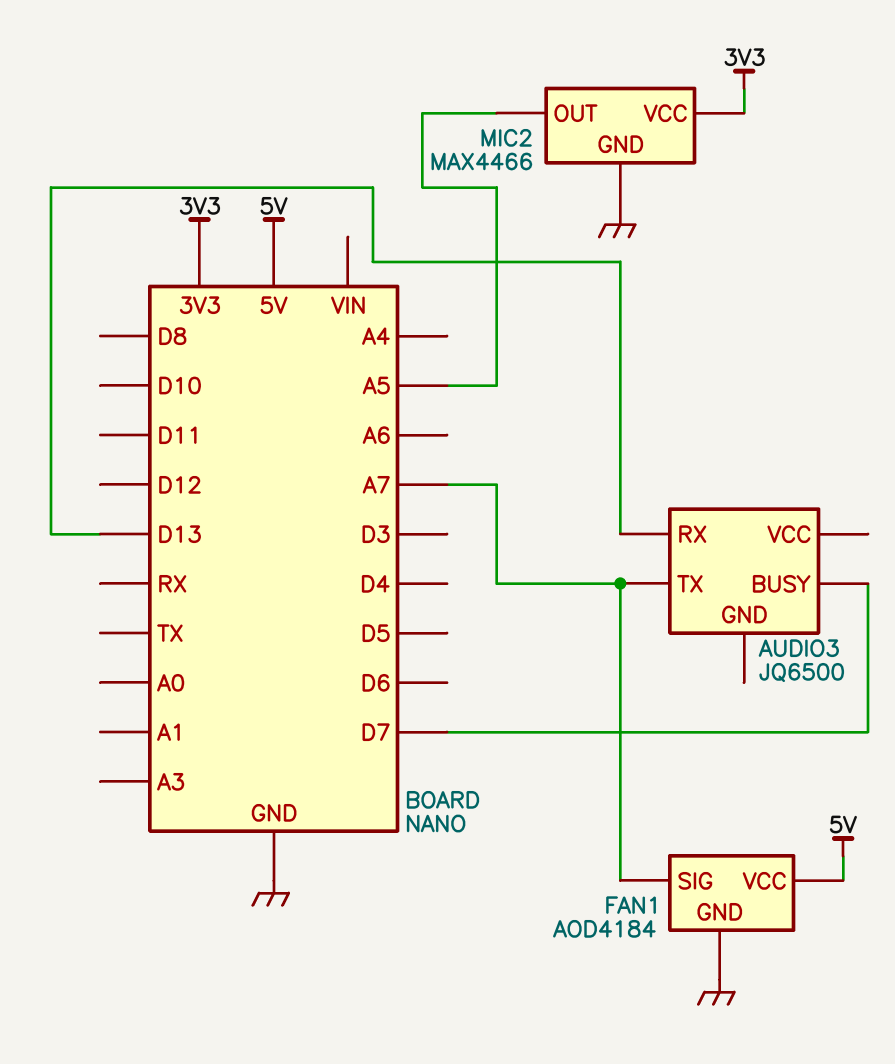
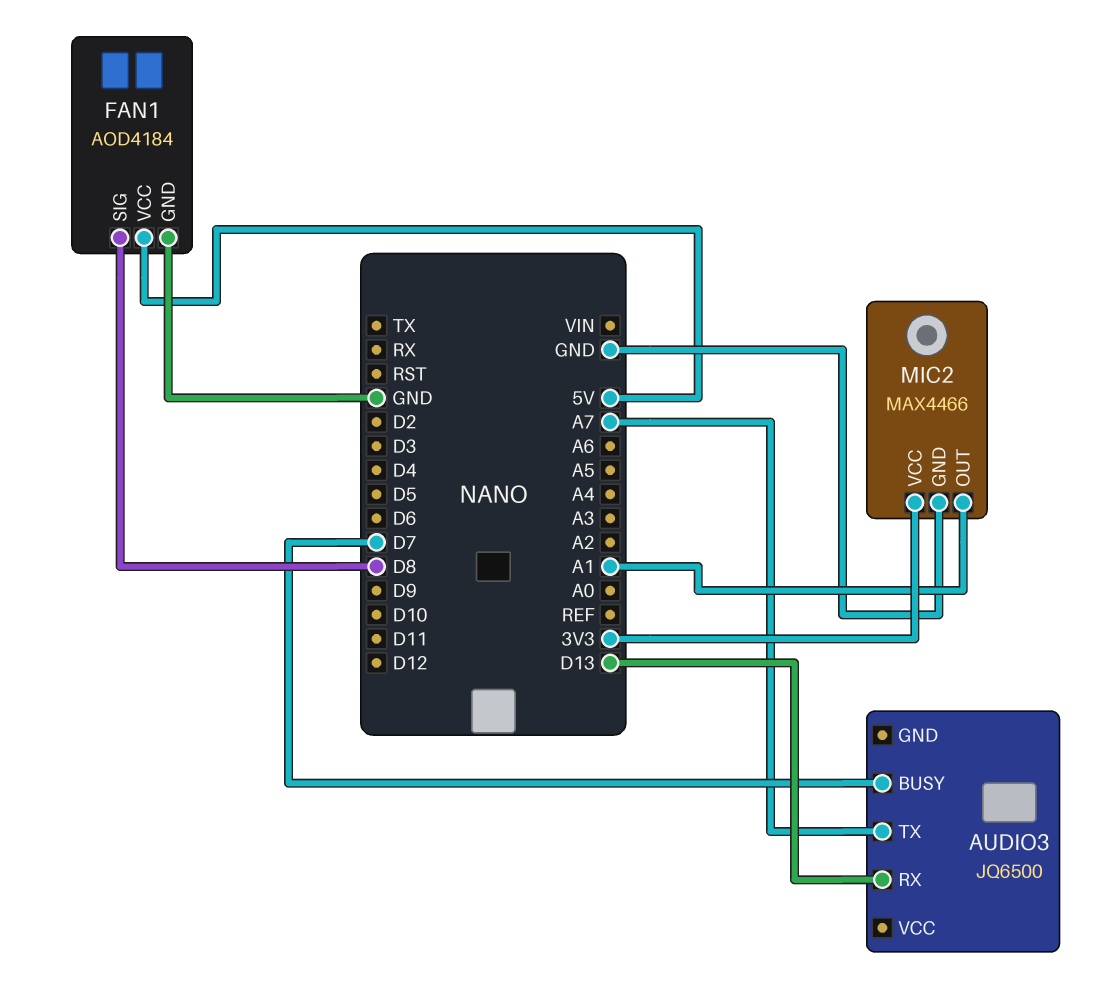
FAN1 pin SIG: A7 -> D8
MIC2 pin OUT: A5 -> A1

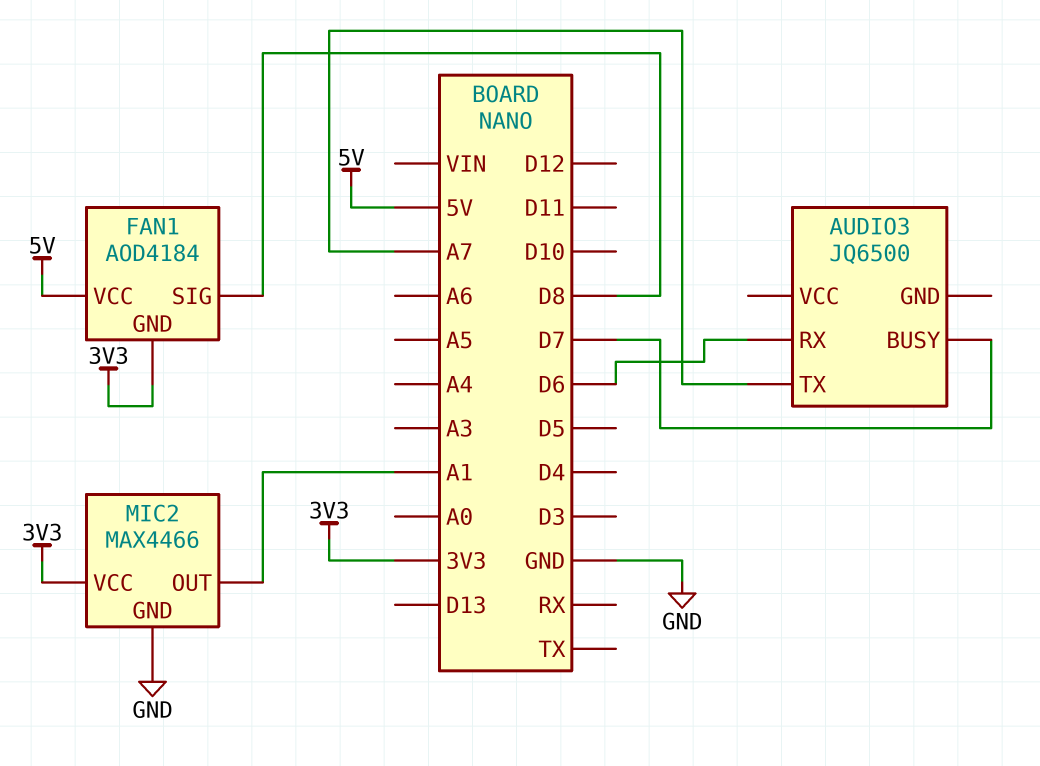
AUDIO3 pin RX: D13 -> D6
FAN1 pin GND: GND -> 3V3

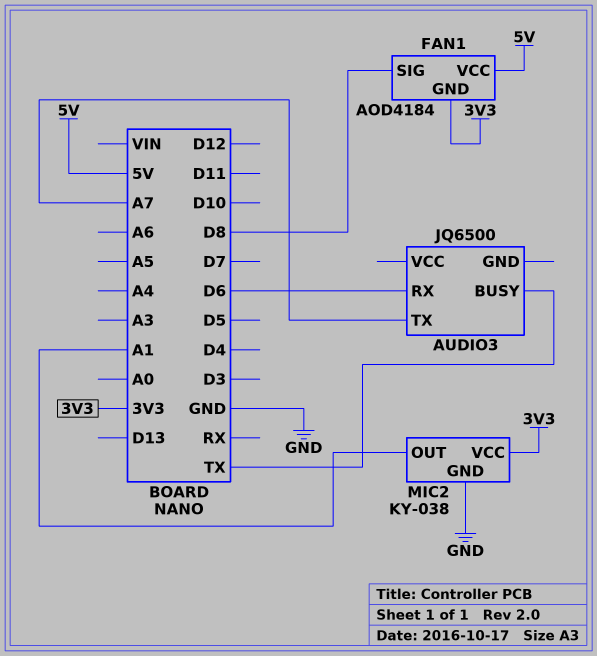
AUDIO3 pin BUSY: D7 -> TX
MIC2: MAX4466 -> KY-038

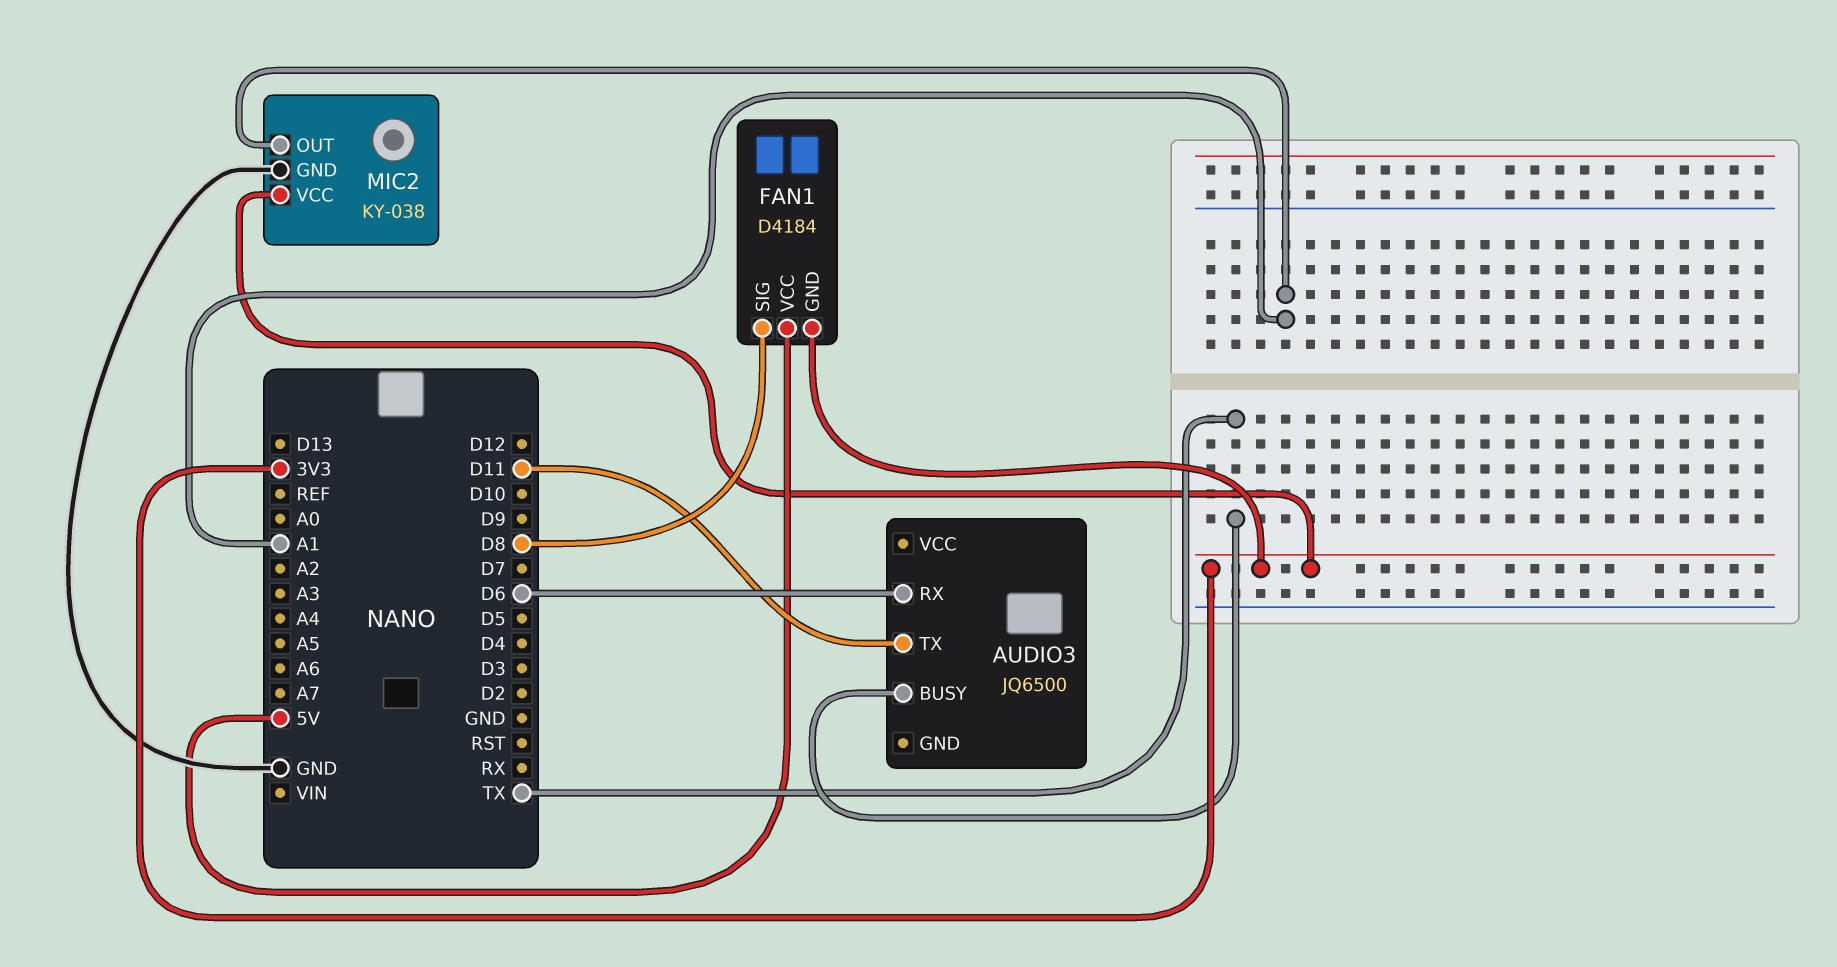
AUDIO3 pin TX: A7 -> D11
FAN1: AOD4184 -> D4184

